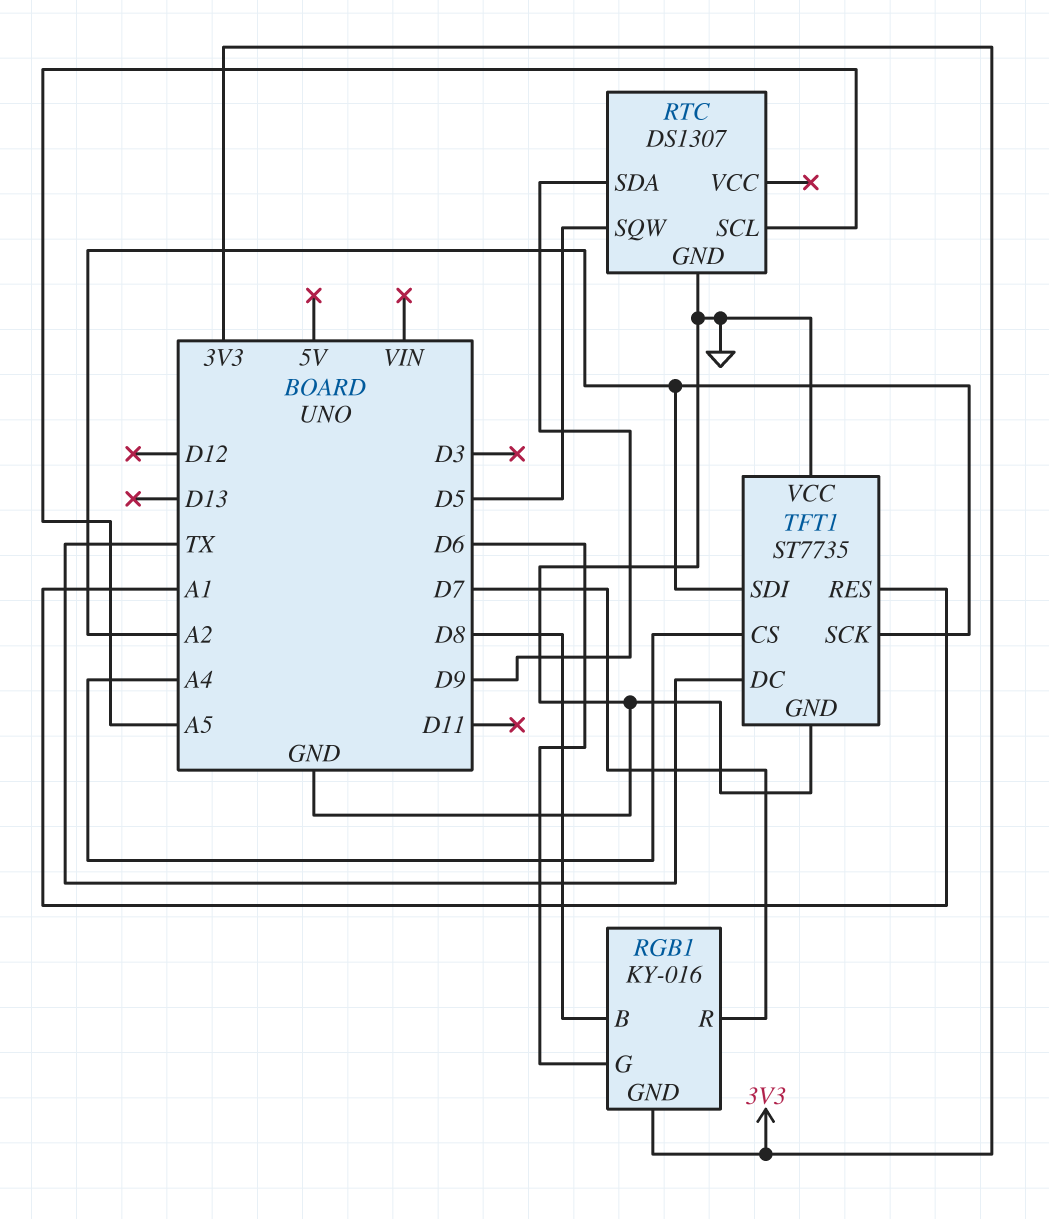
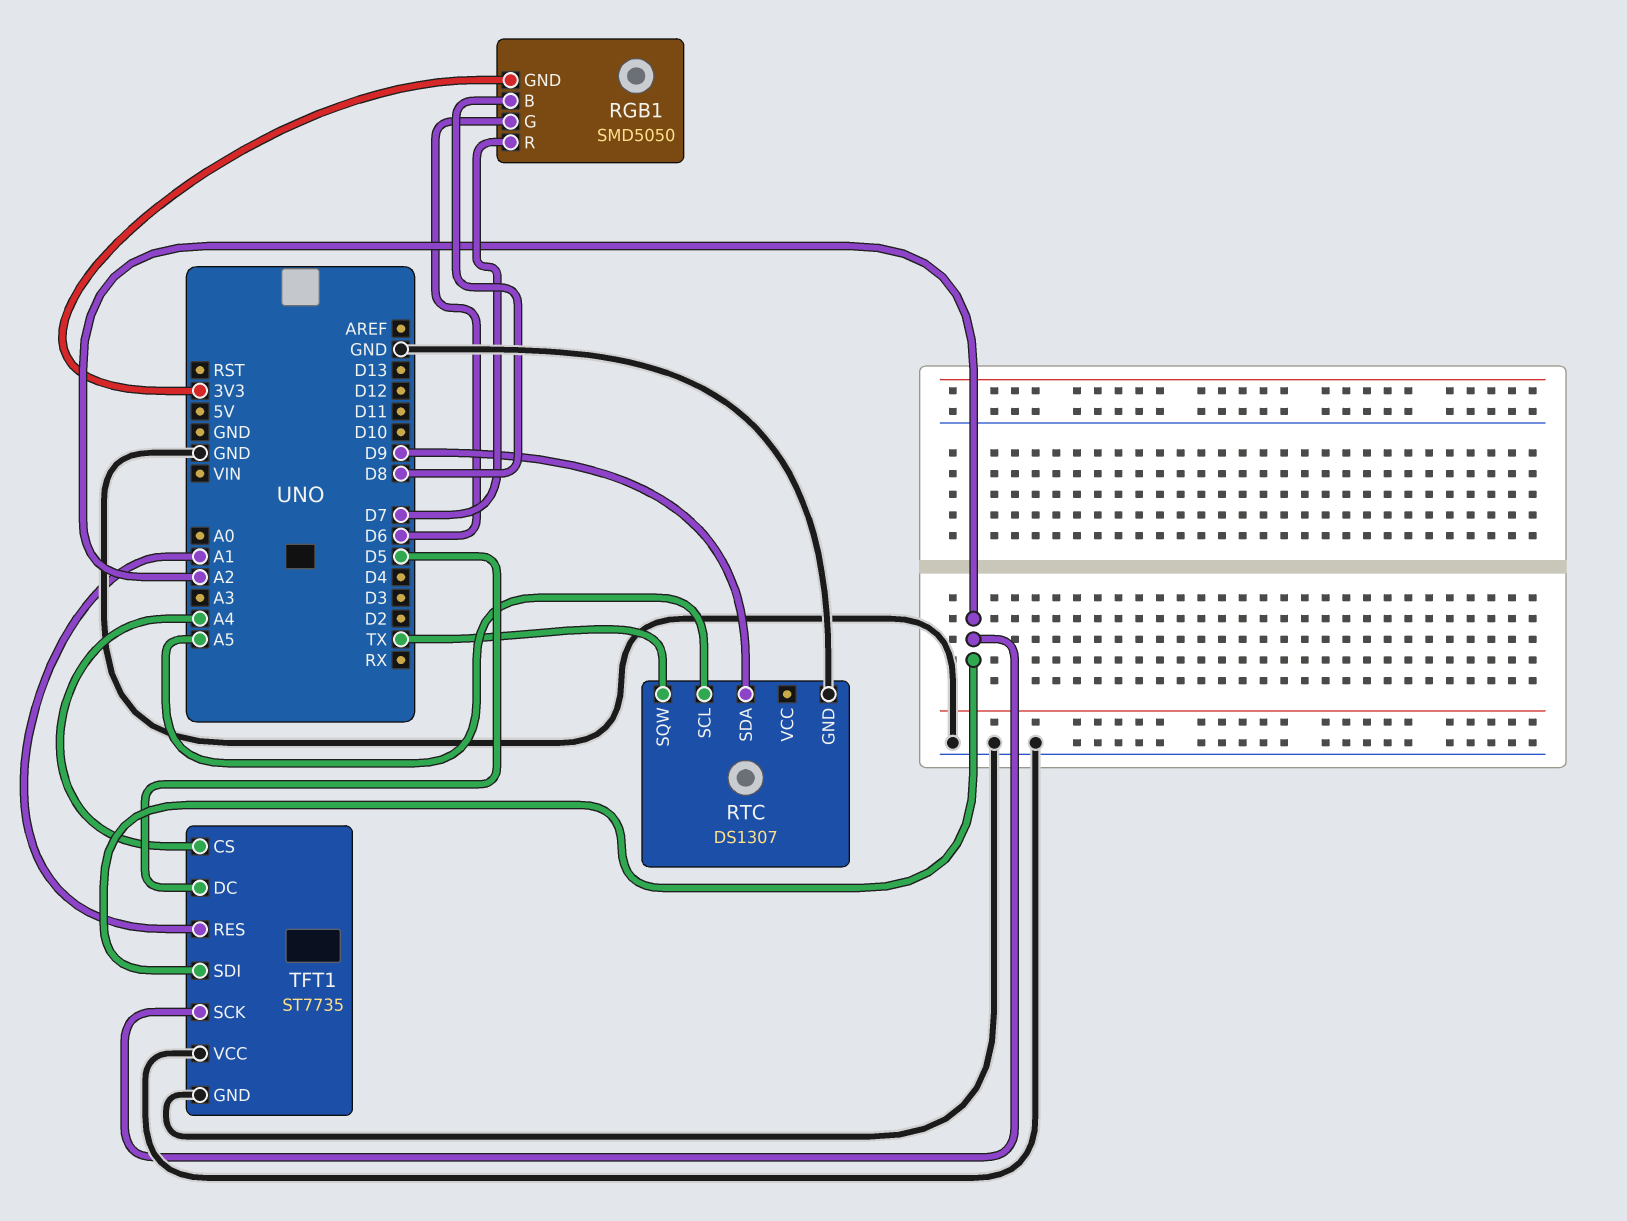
RGB1: KY-016 -> SMD5050
RTC pin SQW: D5 -> TX
TFT1 pin DC: TX -> D5

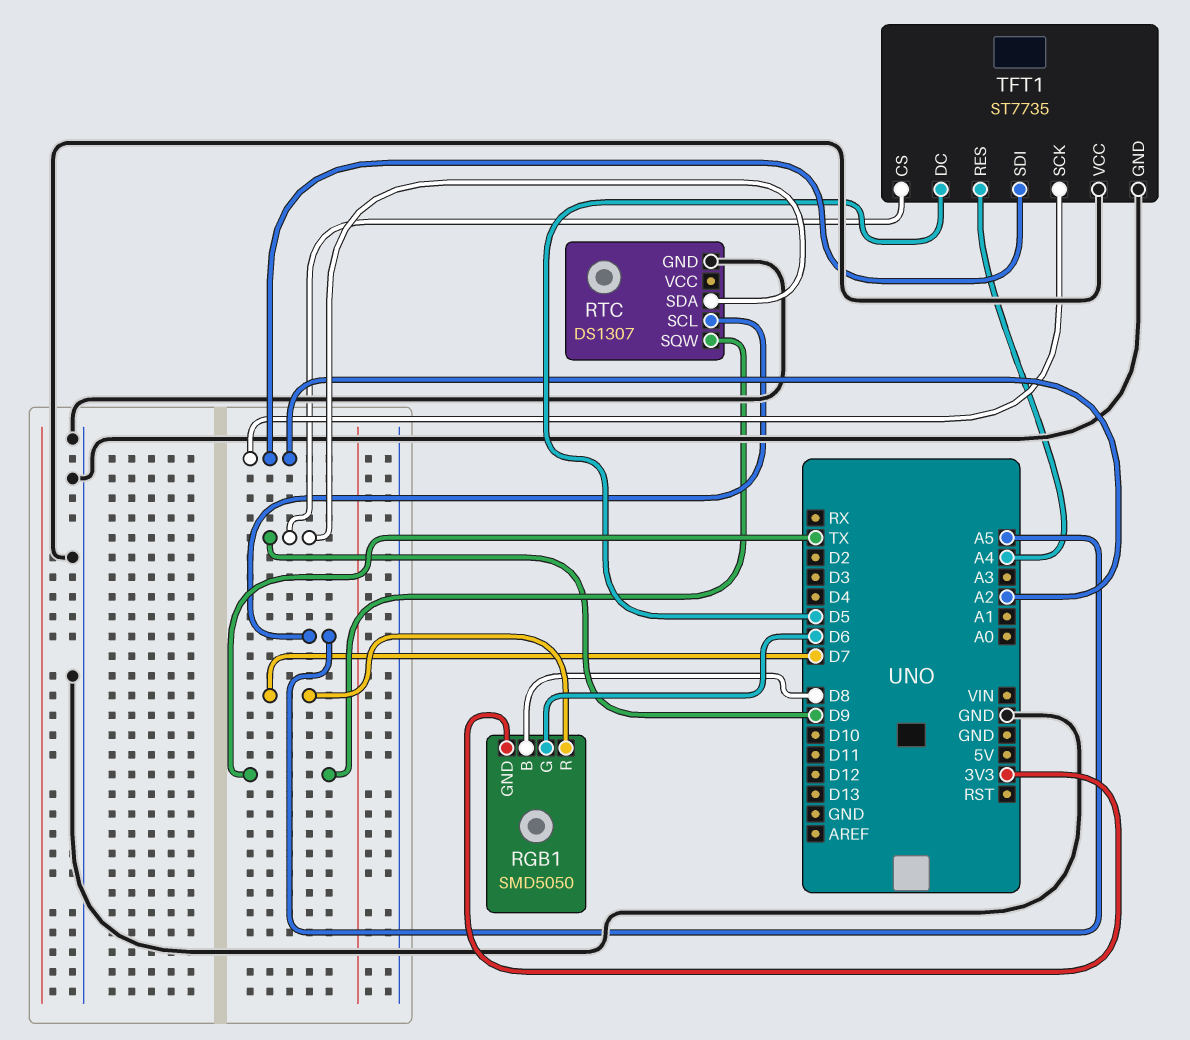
TFT1 pin CS: A4 -> D9
TFT1 pin RES: A1 -> A4

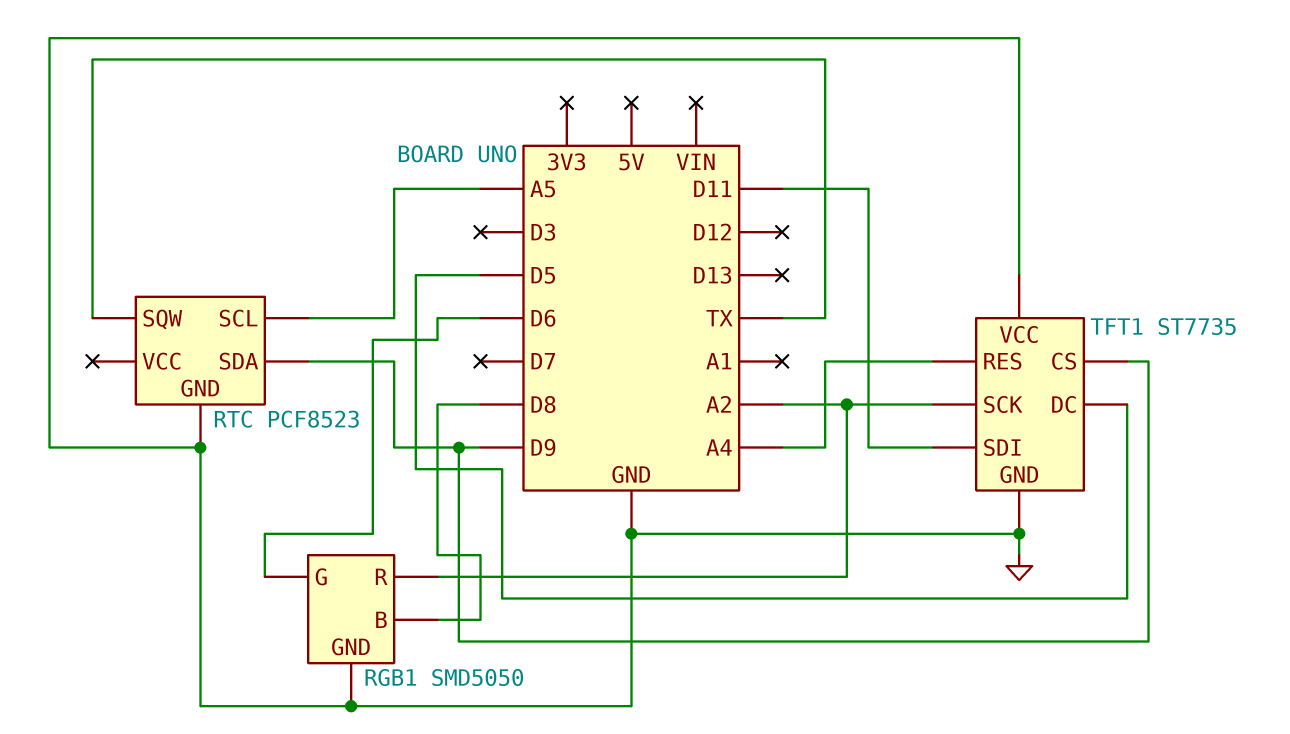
RGB1 pin GND: 3V3 -> GND
RGB1 pin R: D7 -> A2
RTC: DS1307 -> PCF8523
TFT1 pin SDI: A2 -> D11

